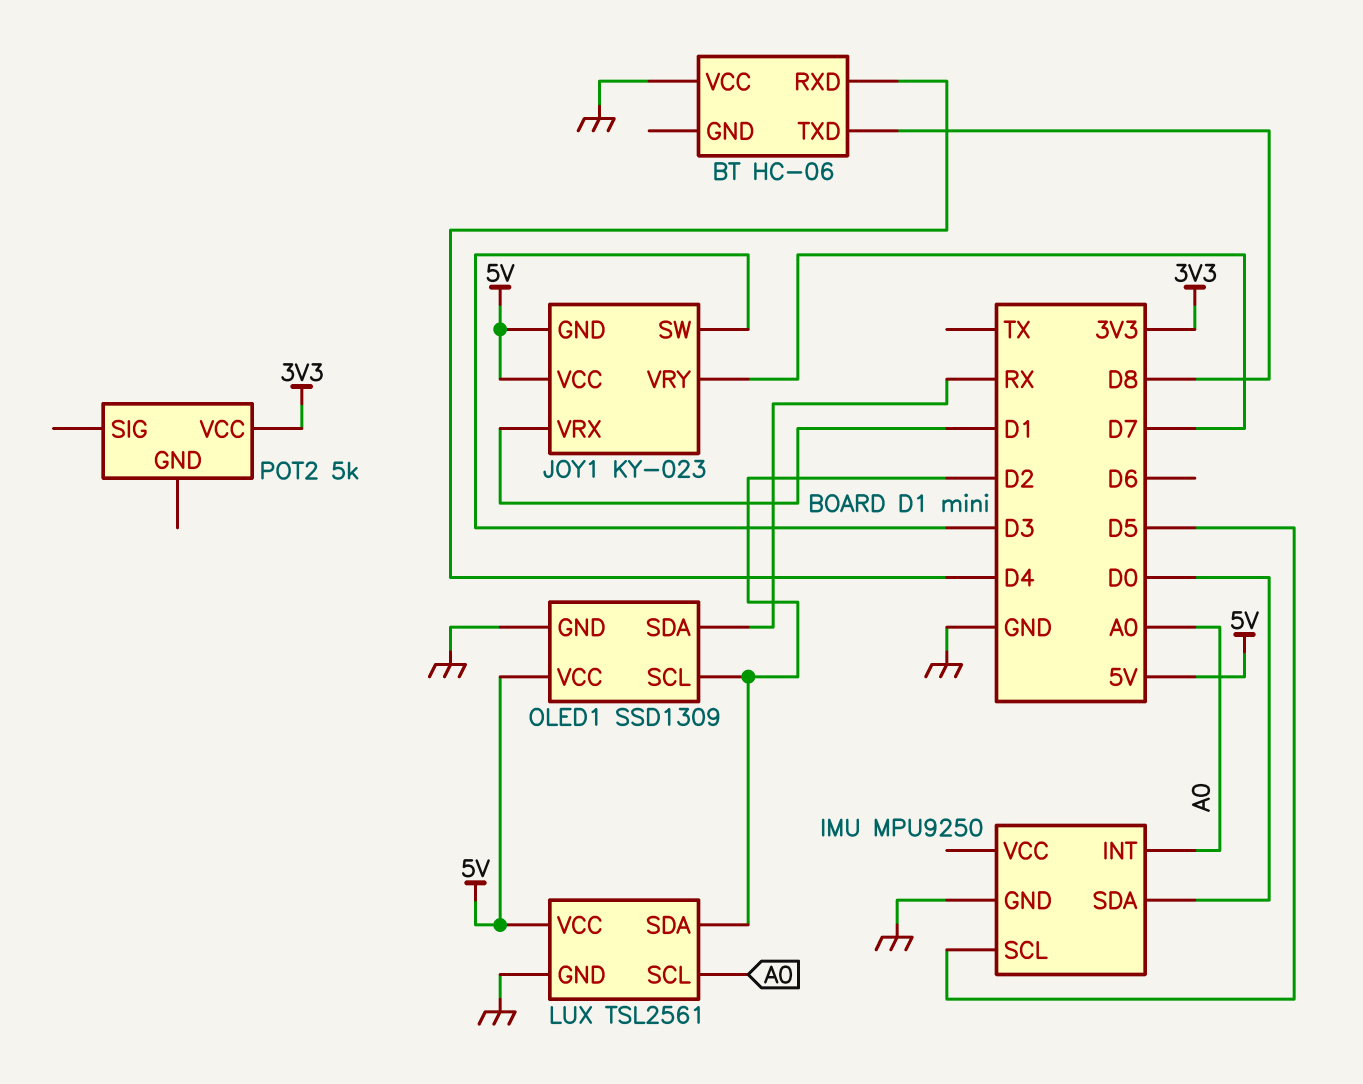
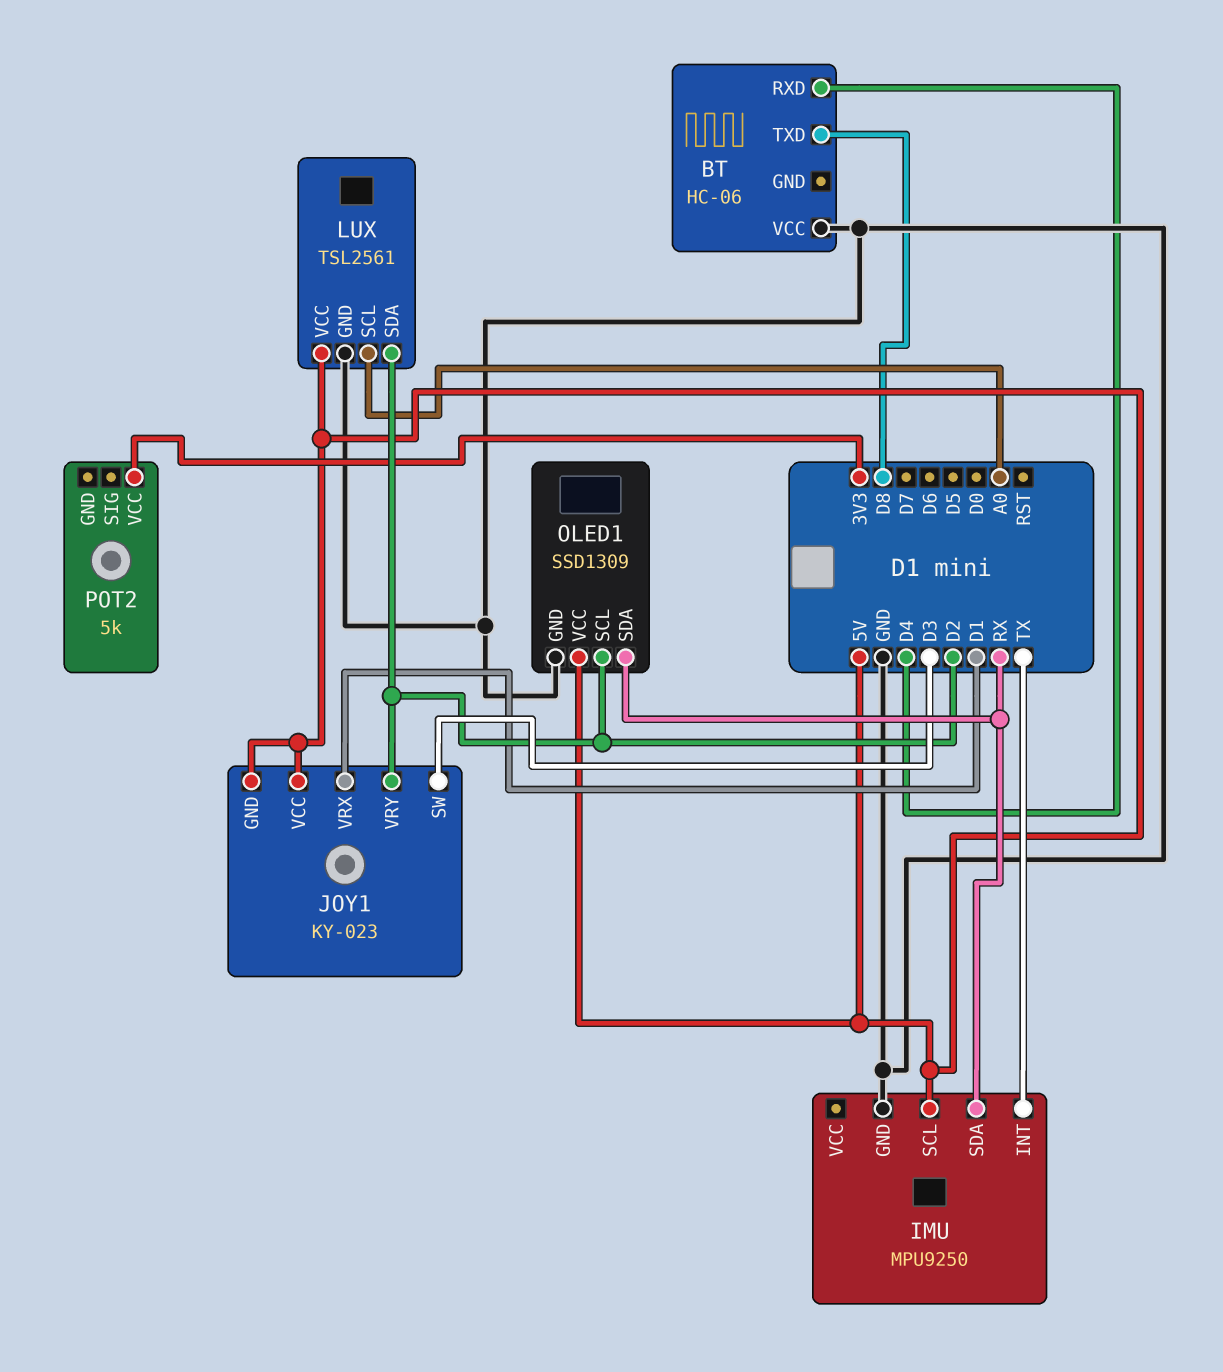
IMU pin INT: A0 -> TX
IMU pin SCL: D5 -> 5V
IMU pin SDA: D0 -> RX
JOY1 pin VRY: D7 -> D2

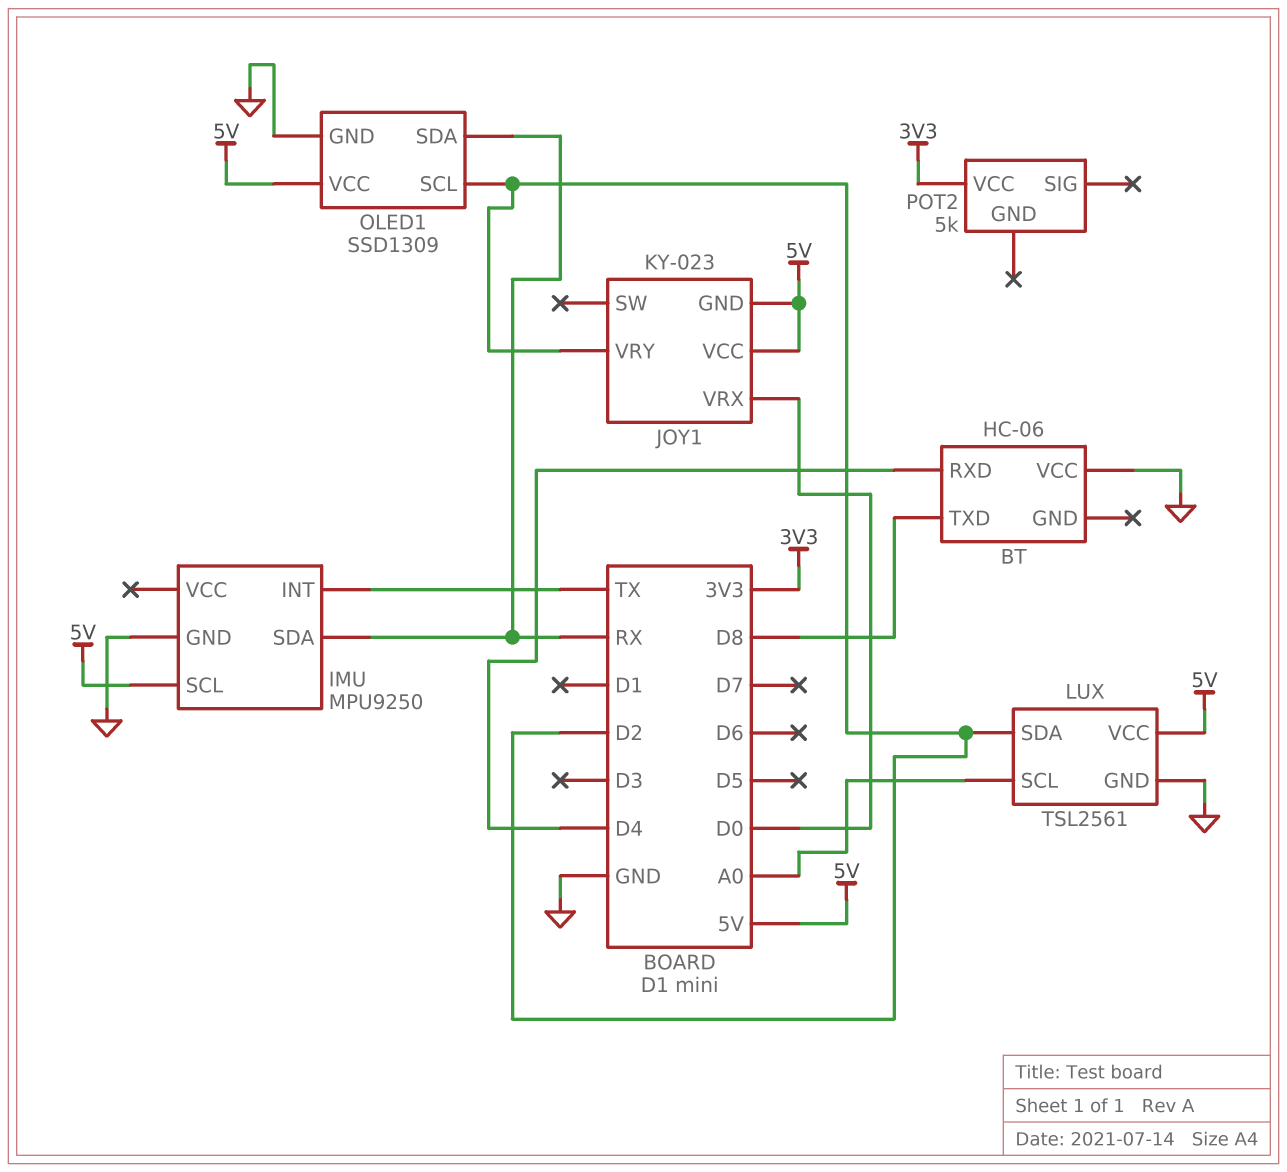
JOY1 pin SW: D3 -> none
JOY1 pin VRX: D1 -> D0

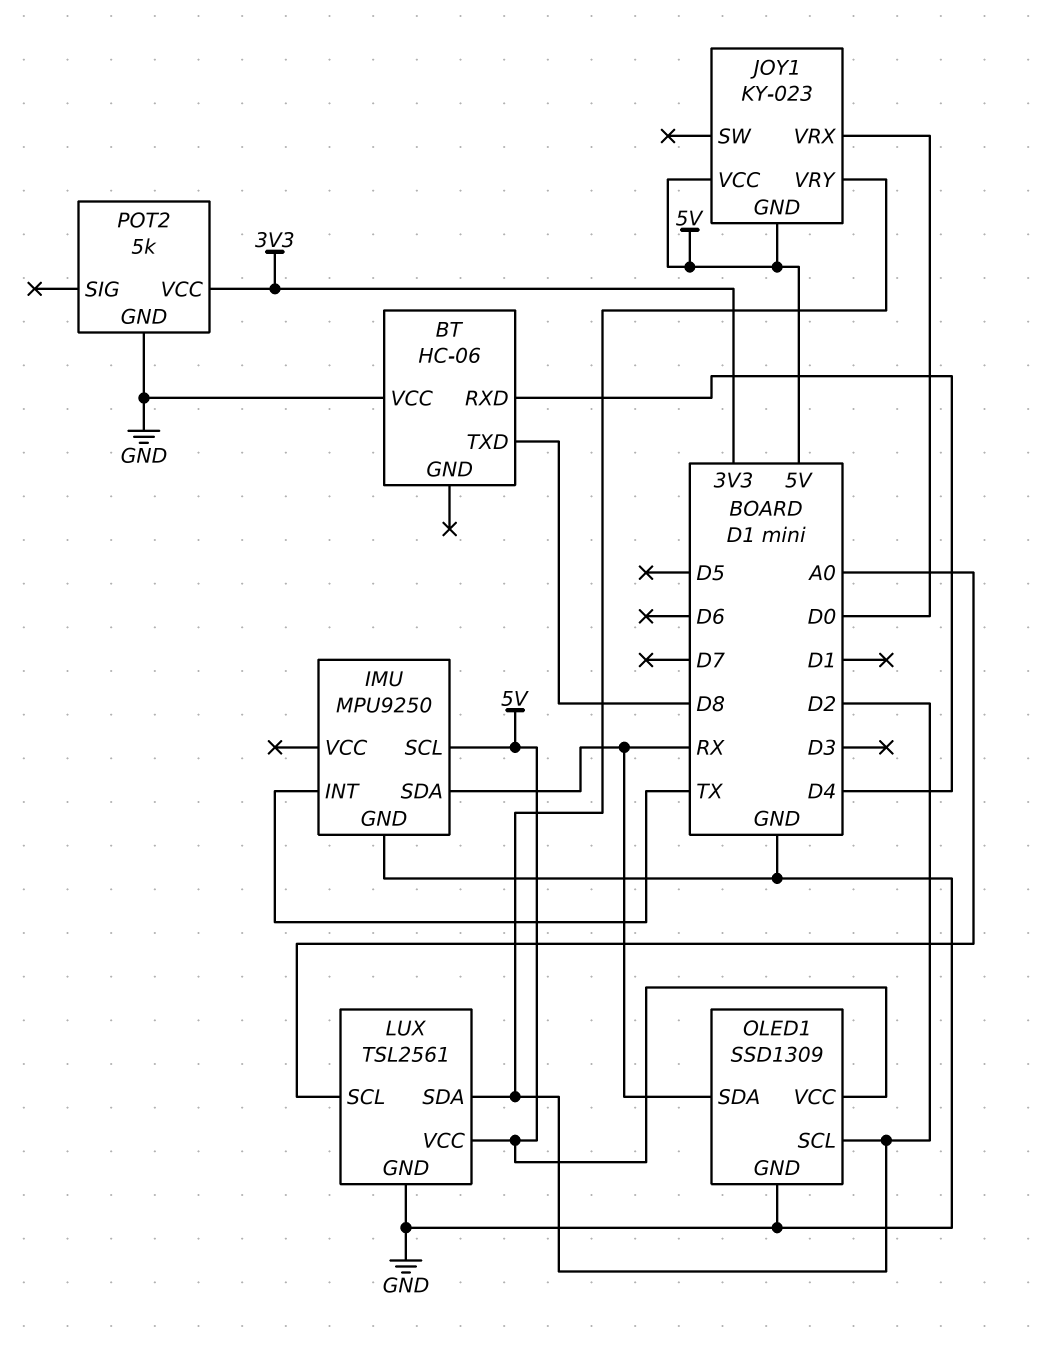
POT2 pin GND: none -> GND

